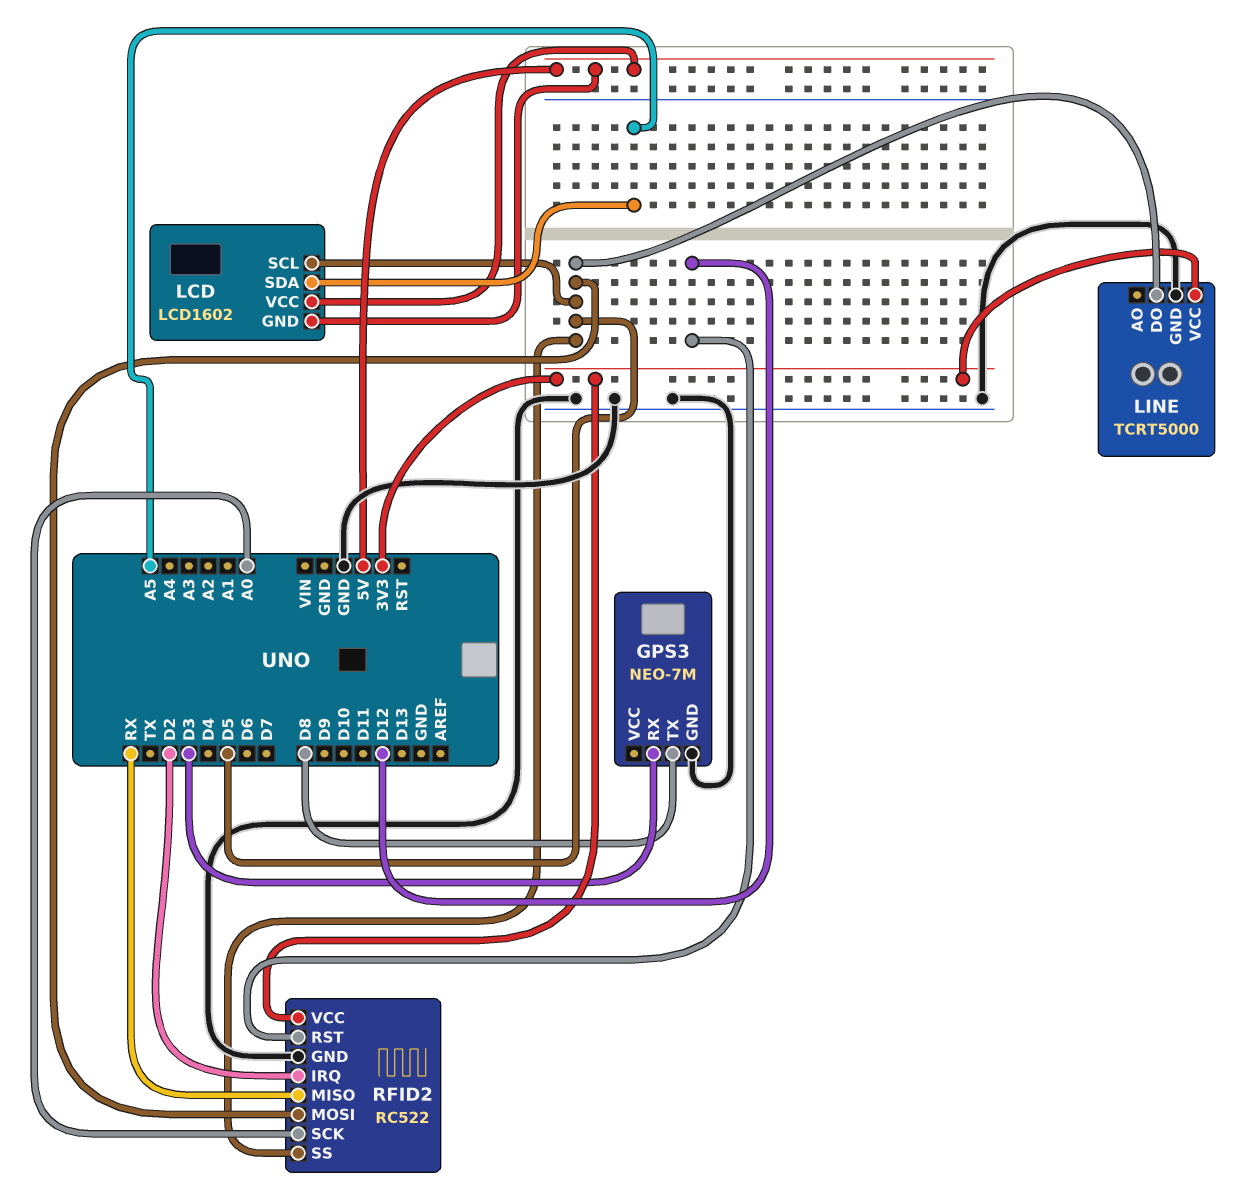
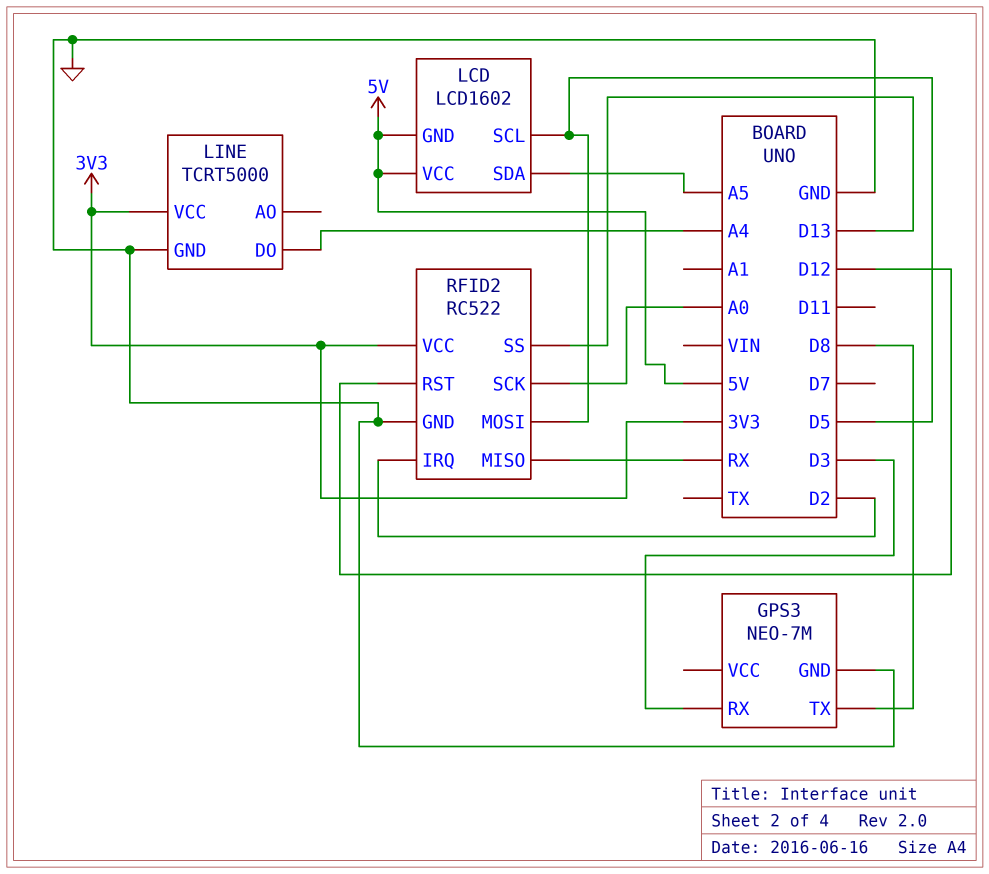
LINE pin DO: D5 -> A4
RFID2 pin SS: D5 -> D13

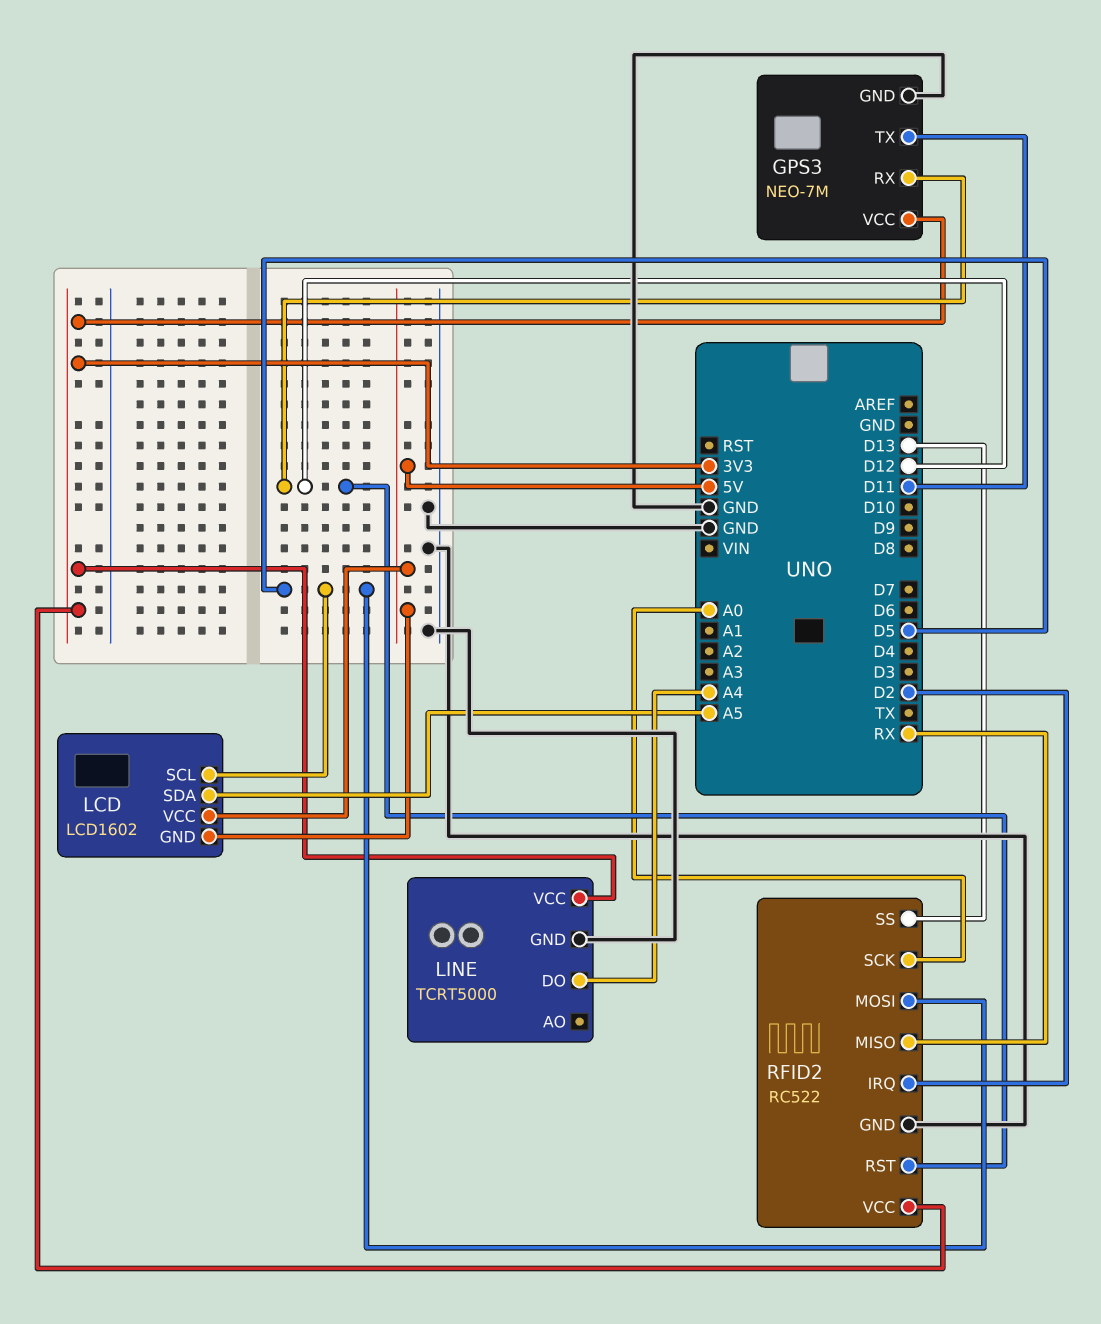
GPS3 pin RX: D3 -> D12
GPS3 pin TX: D8 -> D11
GPS3 pin VCC: none -> 3V3

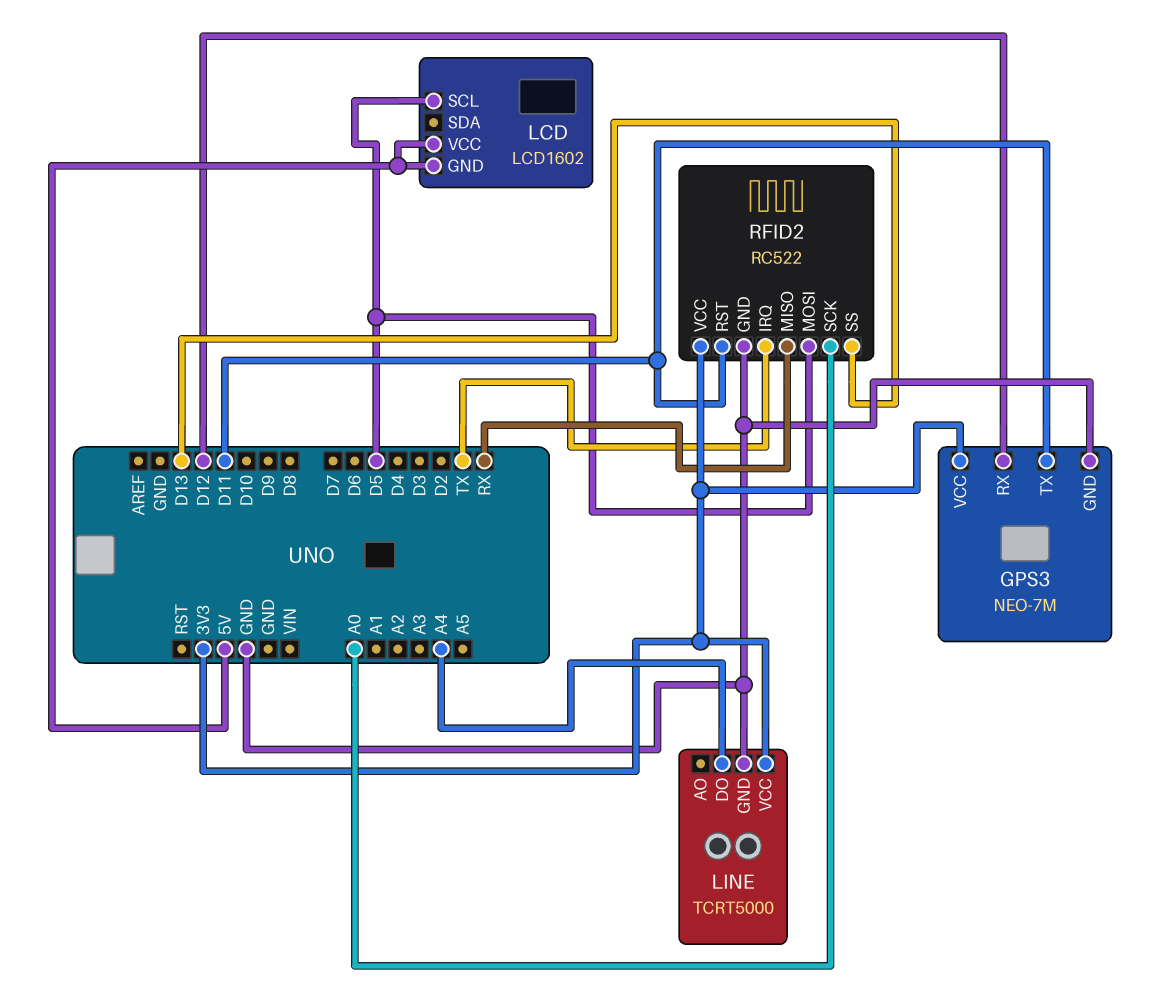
LCD pin SDA: A5 -> none
RFID2 pin IRQ: D2 -> TX
RFID2 pin RST: D12 -> D11

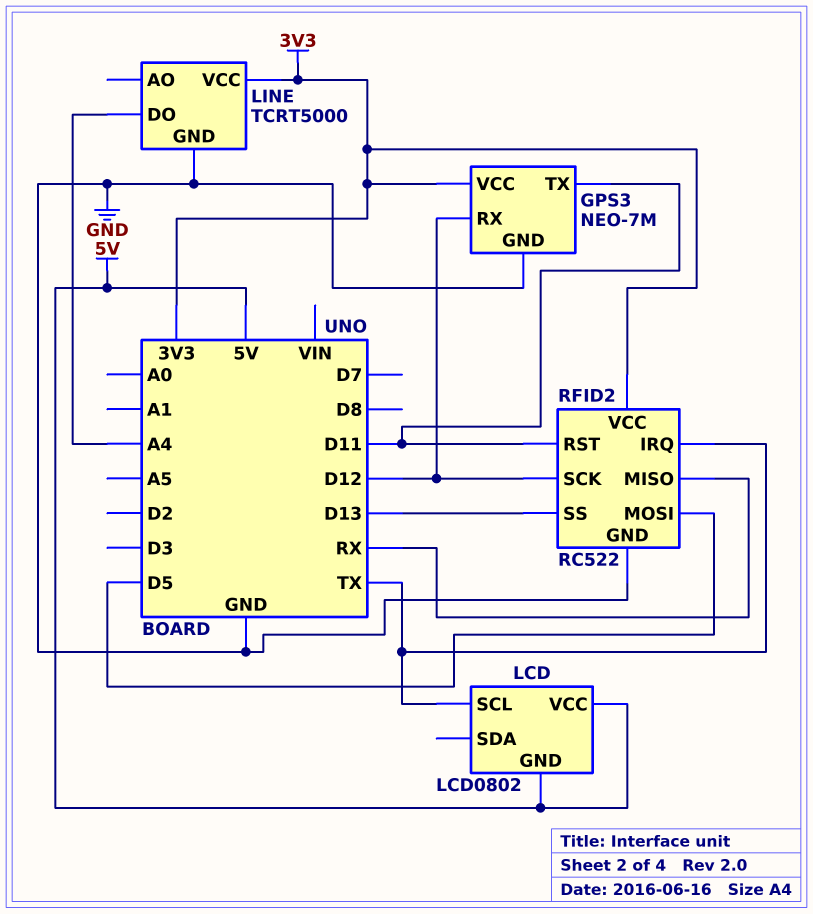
LCD: LCD1602 -> LCD0802
LCD pin SCL: D5 -> TX
RFID2 pin SCK: A0 -> D12

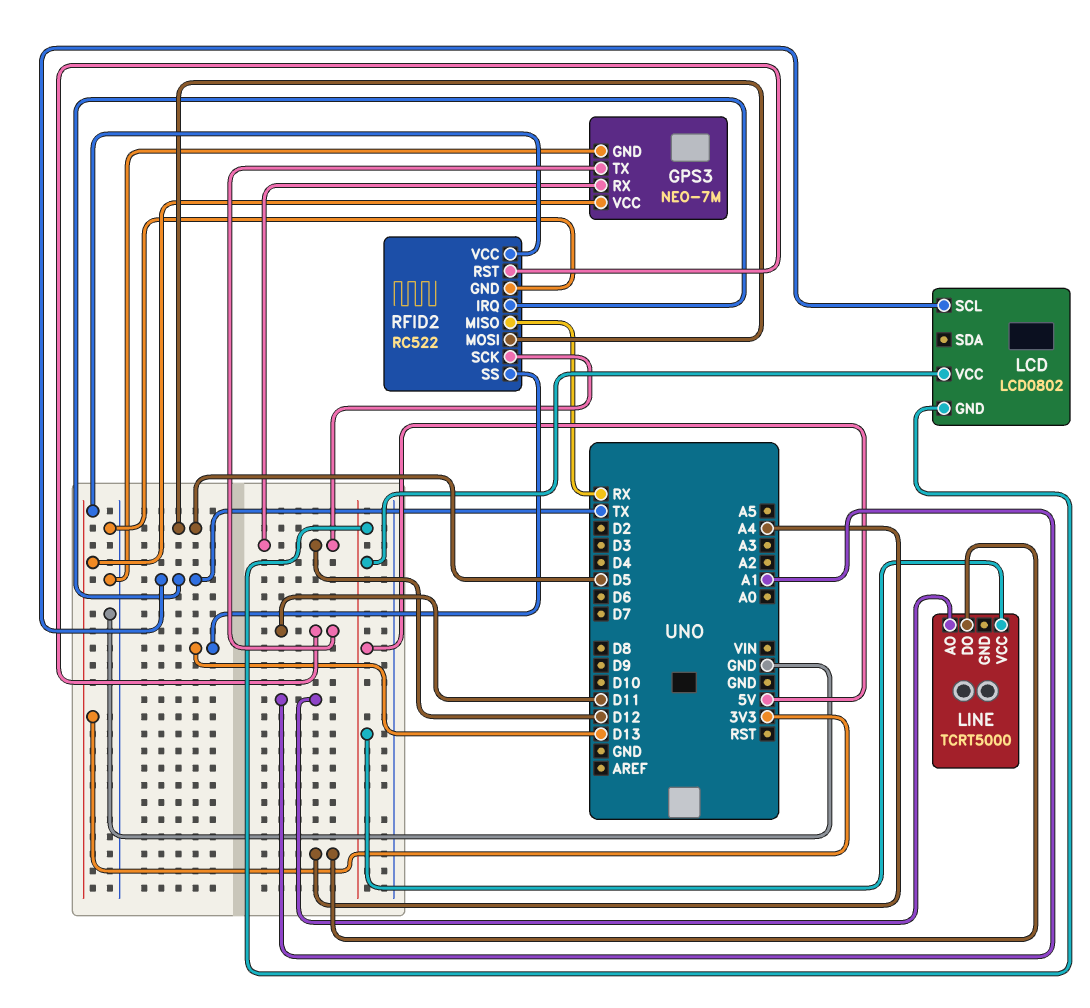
LINE pin AO: none -> A1
LINE pin GND: GND -> none
LINE pin VCC: 3V3 -> 5V

